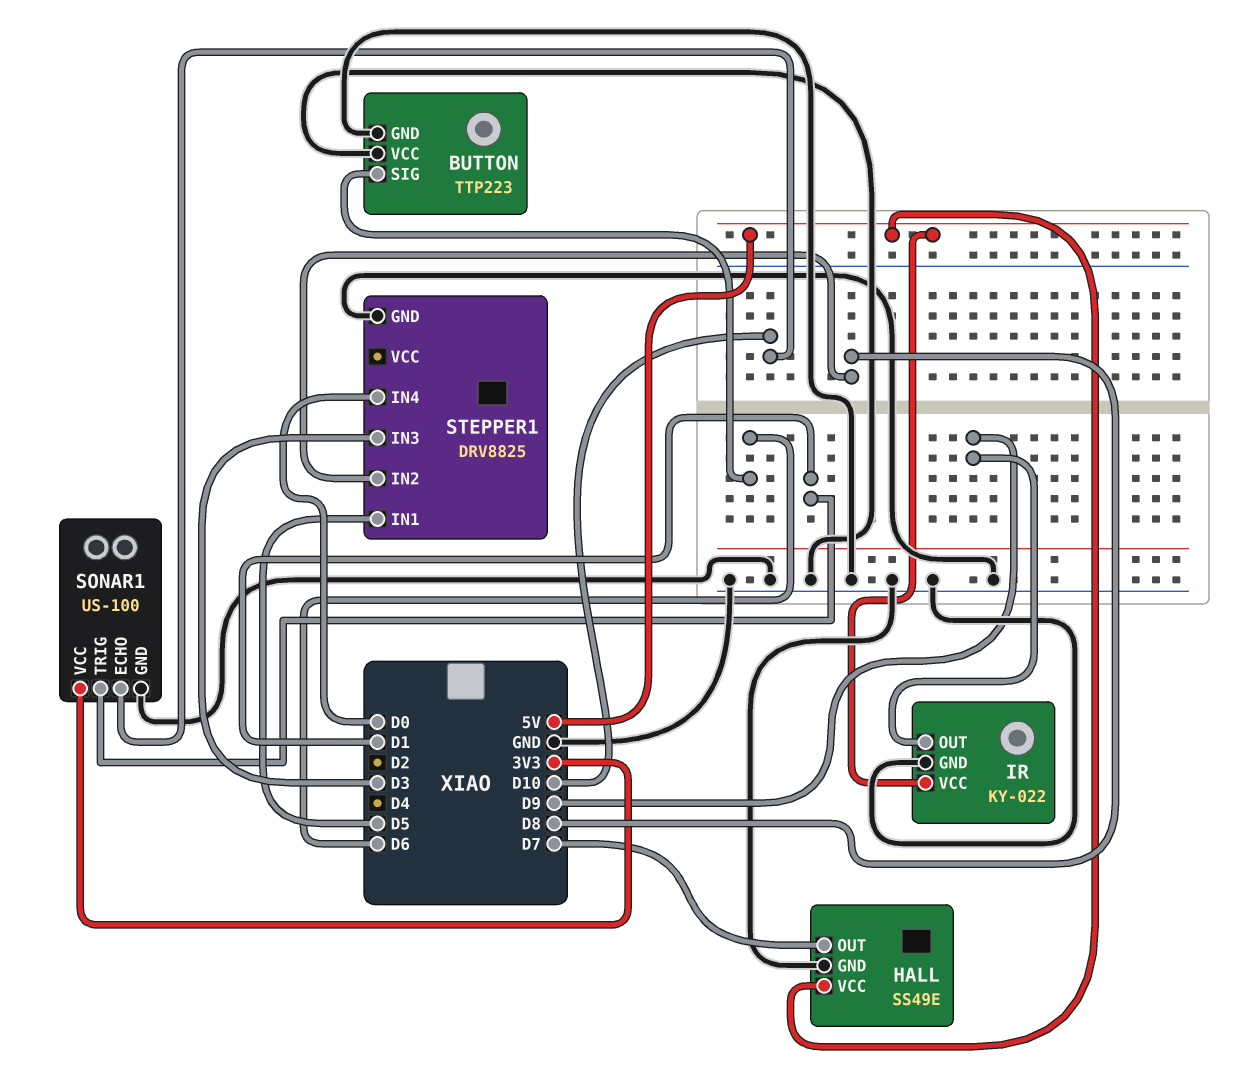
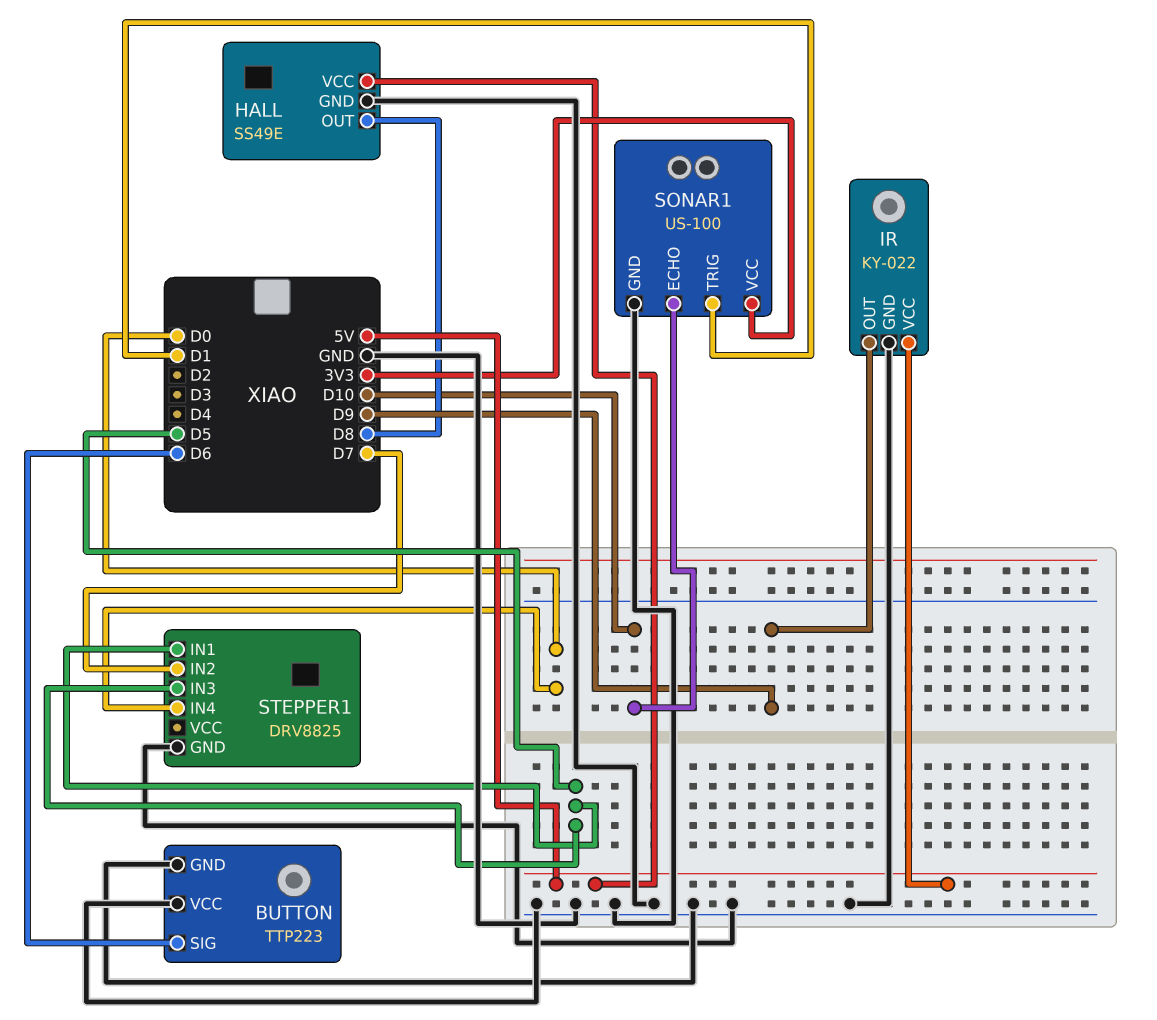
HALL pin OUT: D7 -> D8
STEPPER1 pin IN2: D8 -> D7
STEPPER1 pin IN3: D3 -> D5

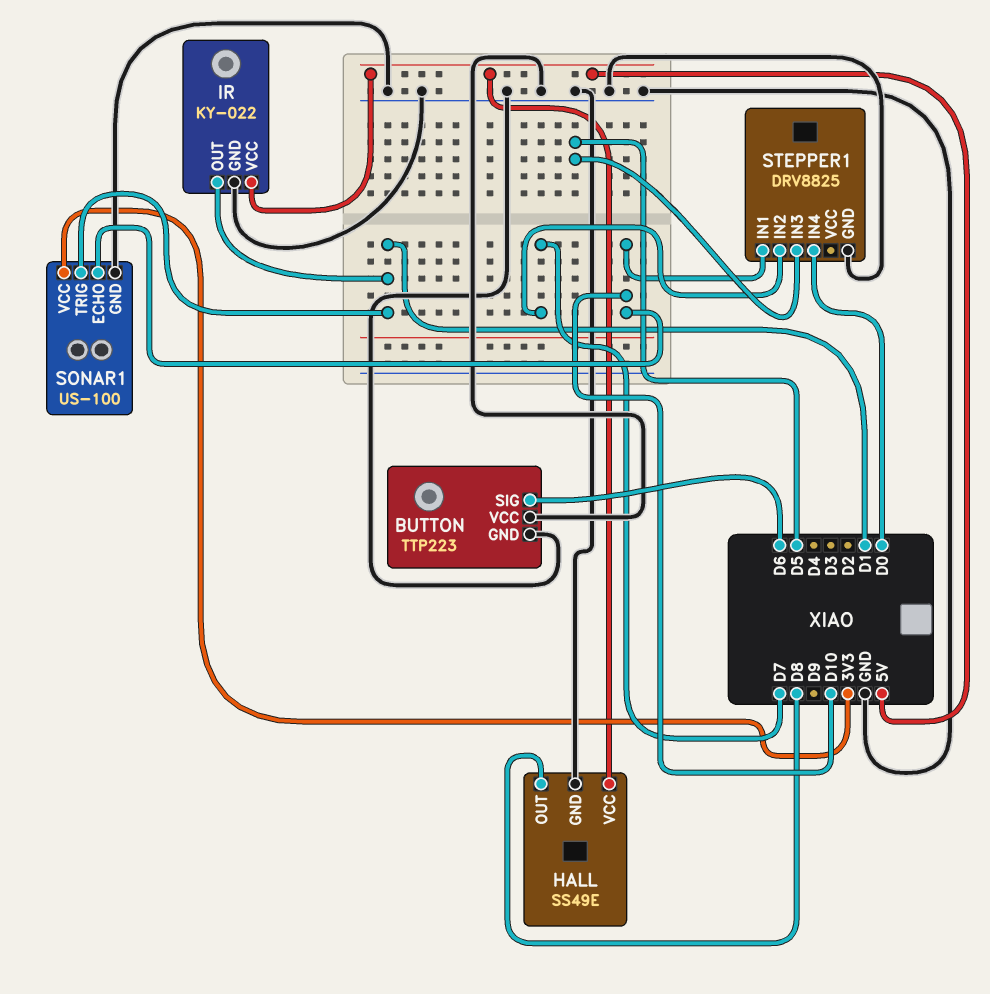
IR pin OUT: D9 -> D1
STEPPER1 pin IN1: D5 -> D10

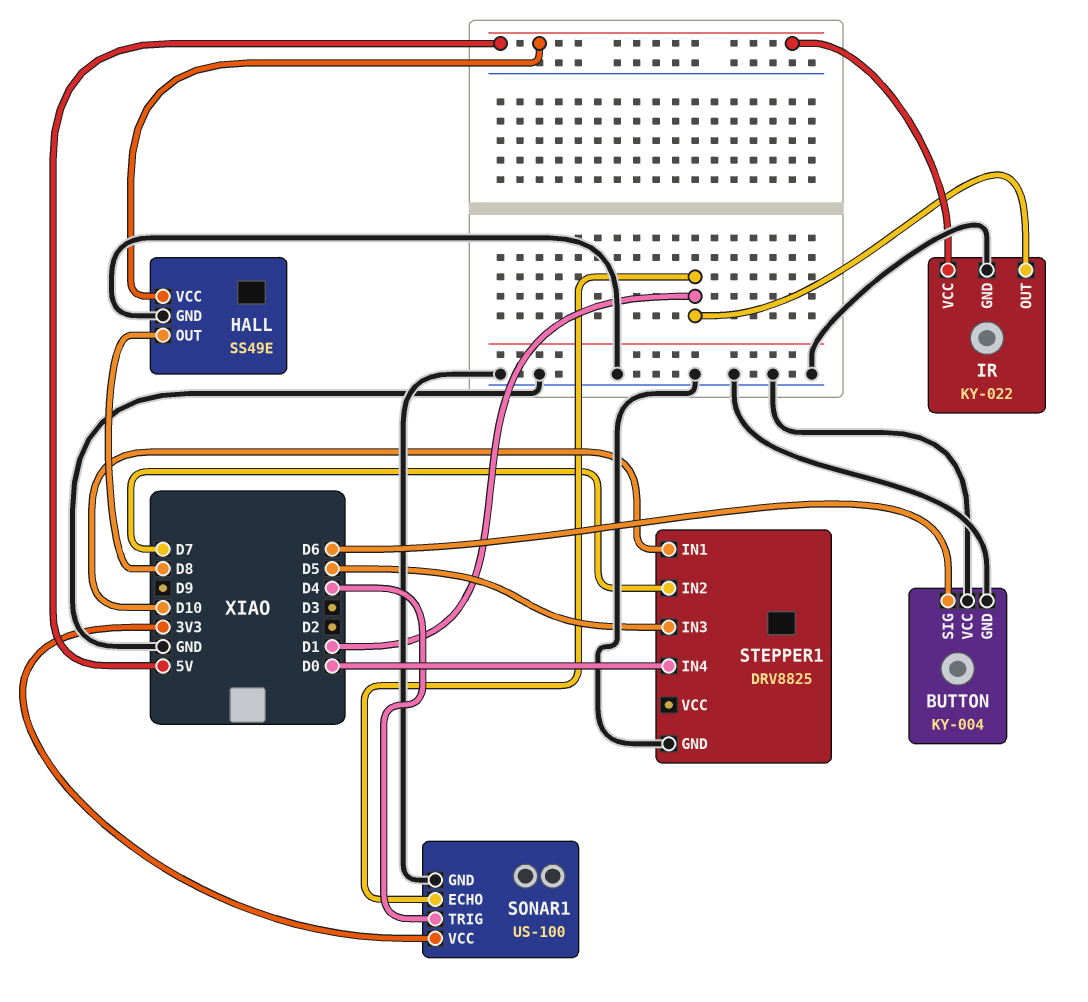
BUTTON: TTP223 -> KY-004
SONAR1 pin ECHO: D10 -> D1
SONAR1 pin TRIG: D1 -> D4

